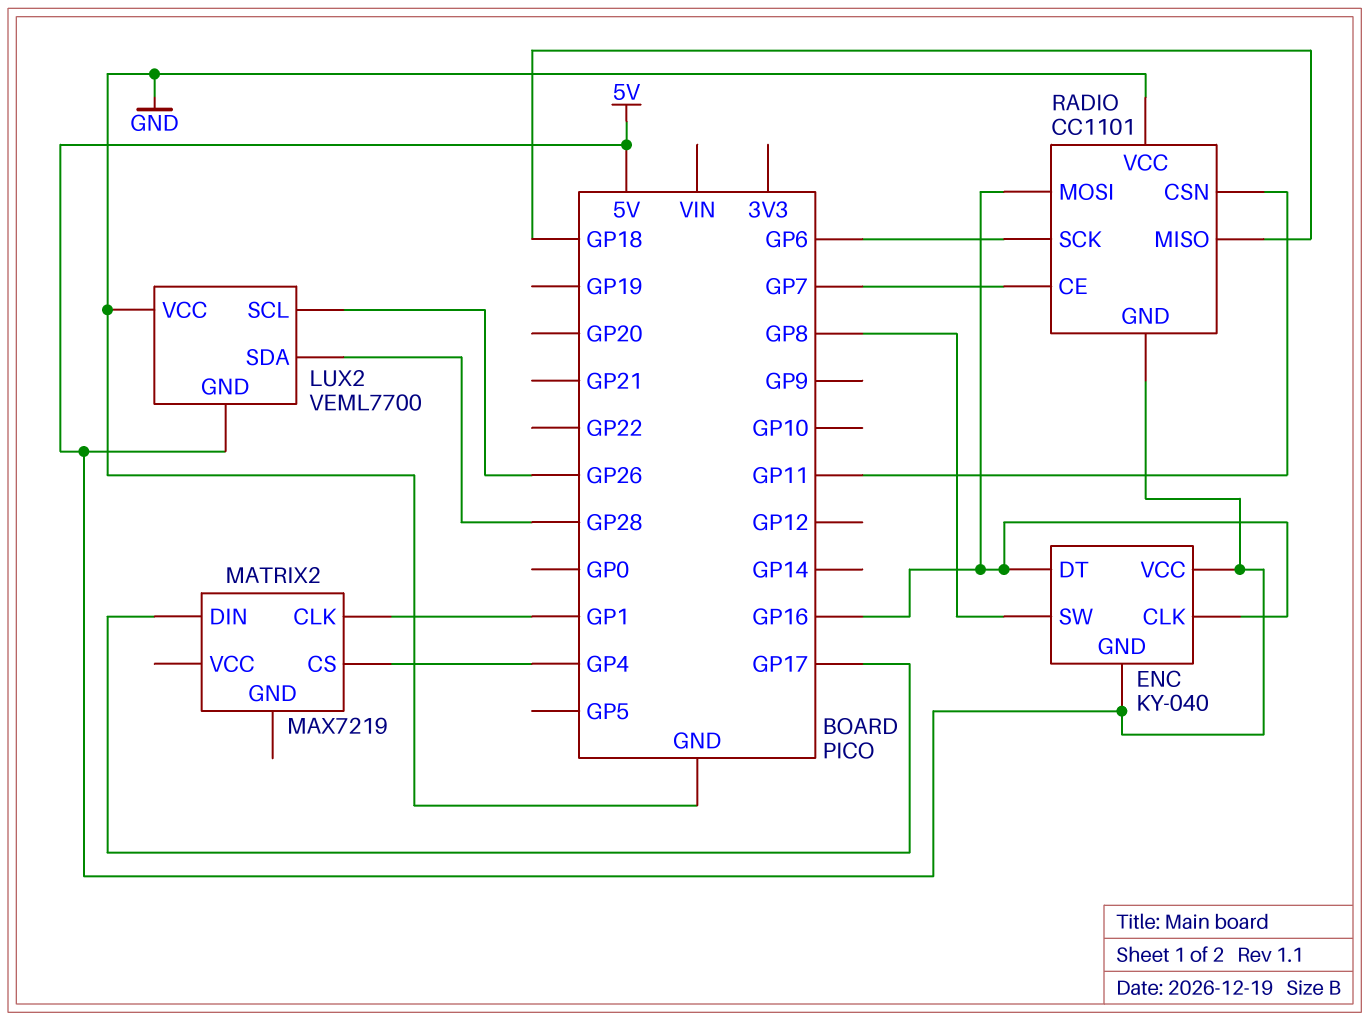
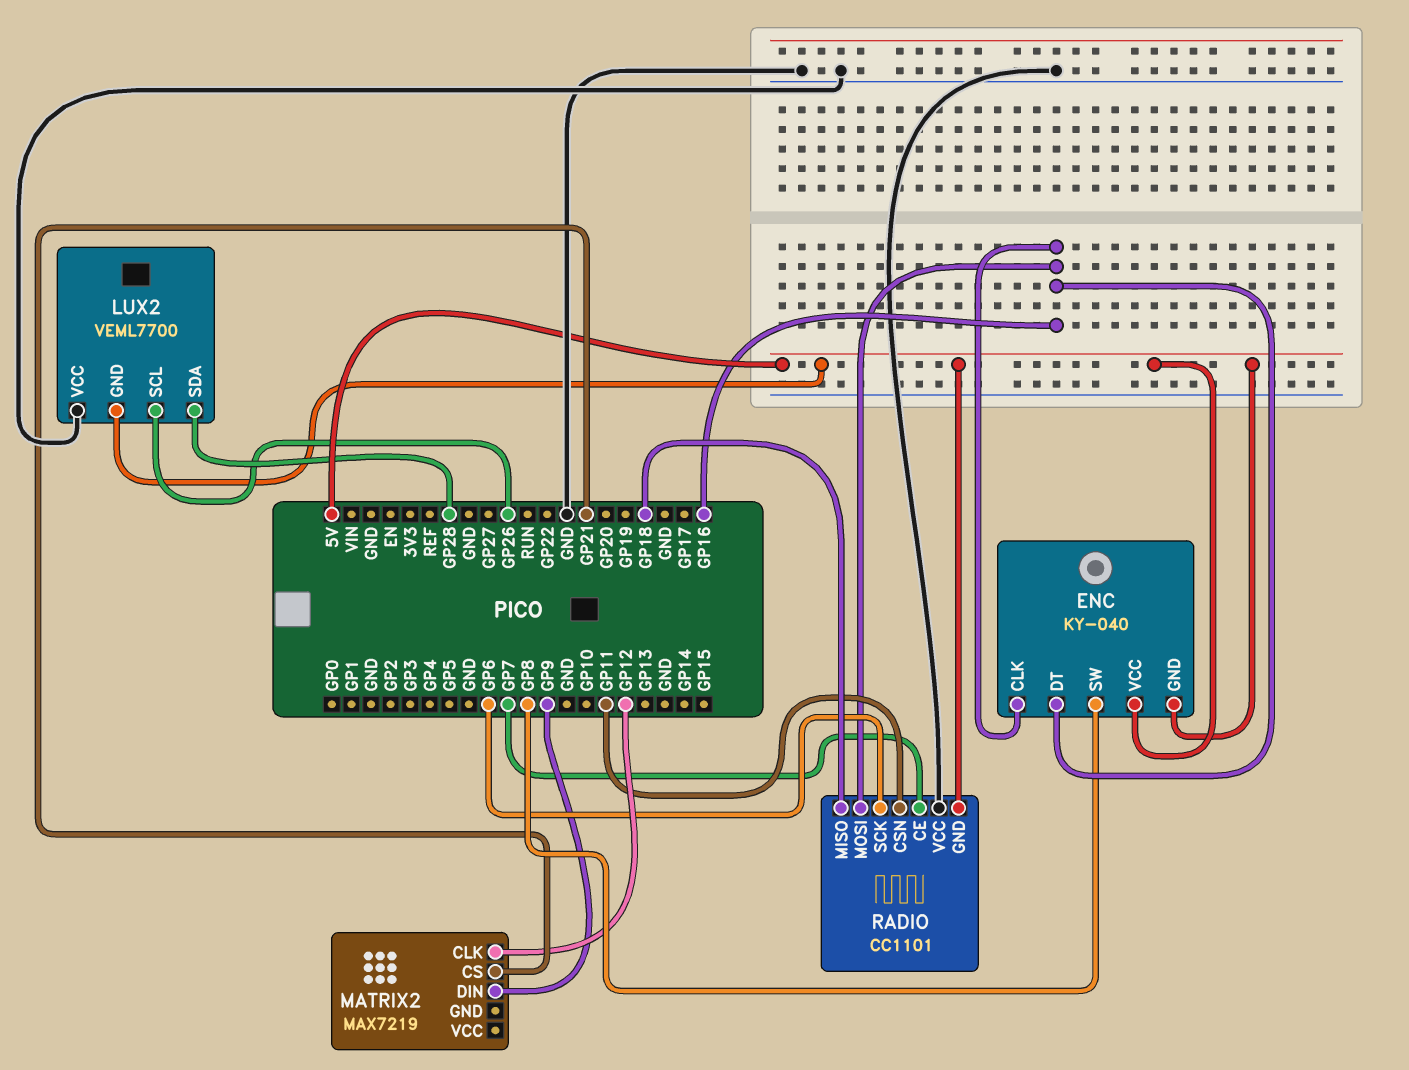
MATRIX2 pin CLK: GP1 -> GP12
MATRIX2 pin CS: GP4 -> GP21
MATRIX2 pin DIN: GP17 -> GP9

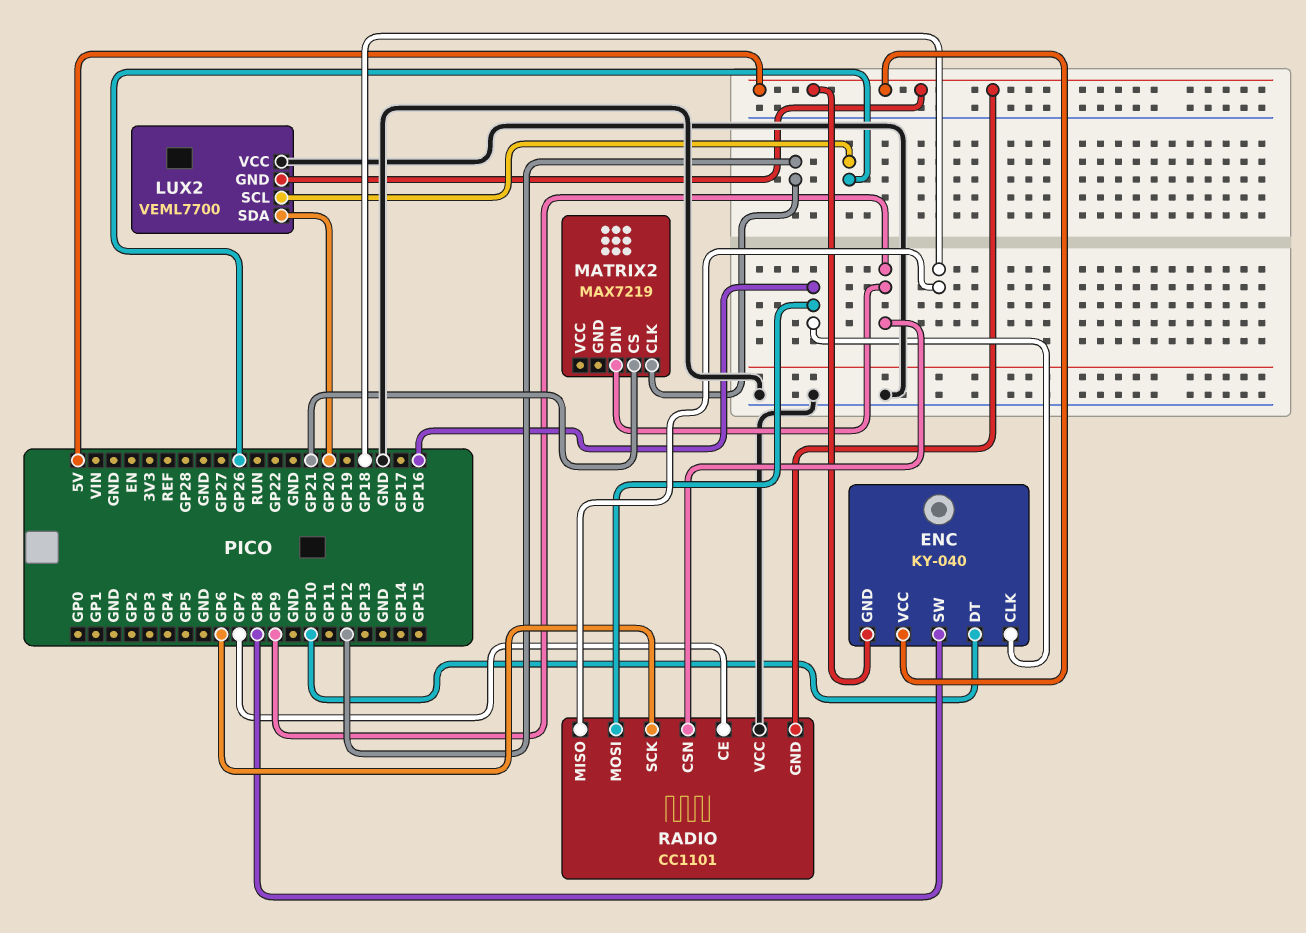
ENC pin DT: GP16 -> GP10
LUX2 pin SDA: GP28 -> GP20
RADIO pin CSN: GP11 -> GP9

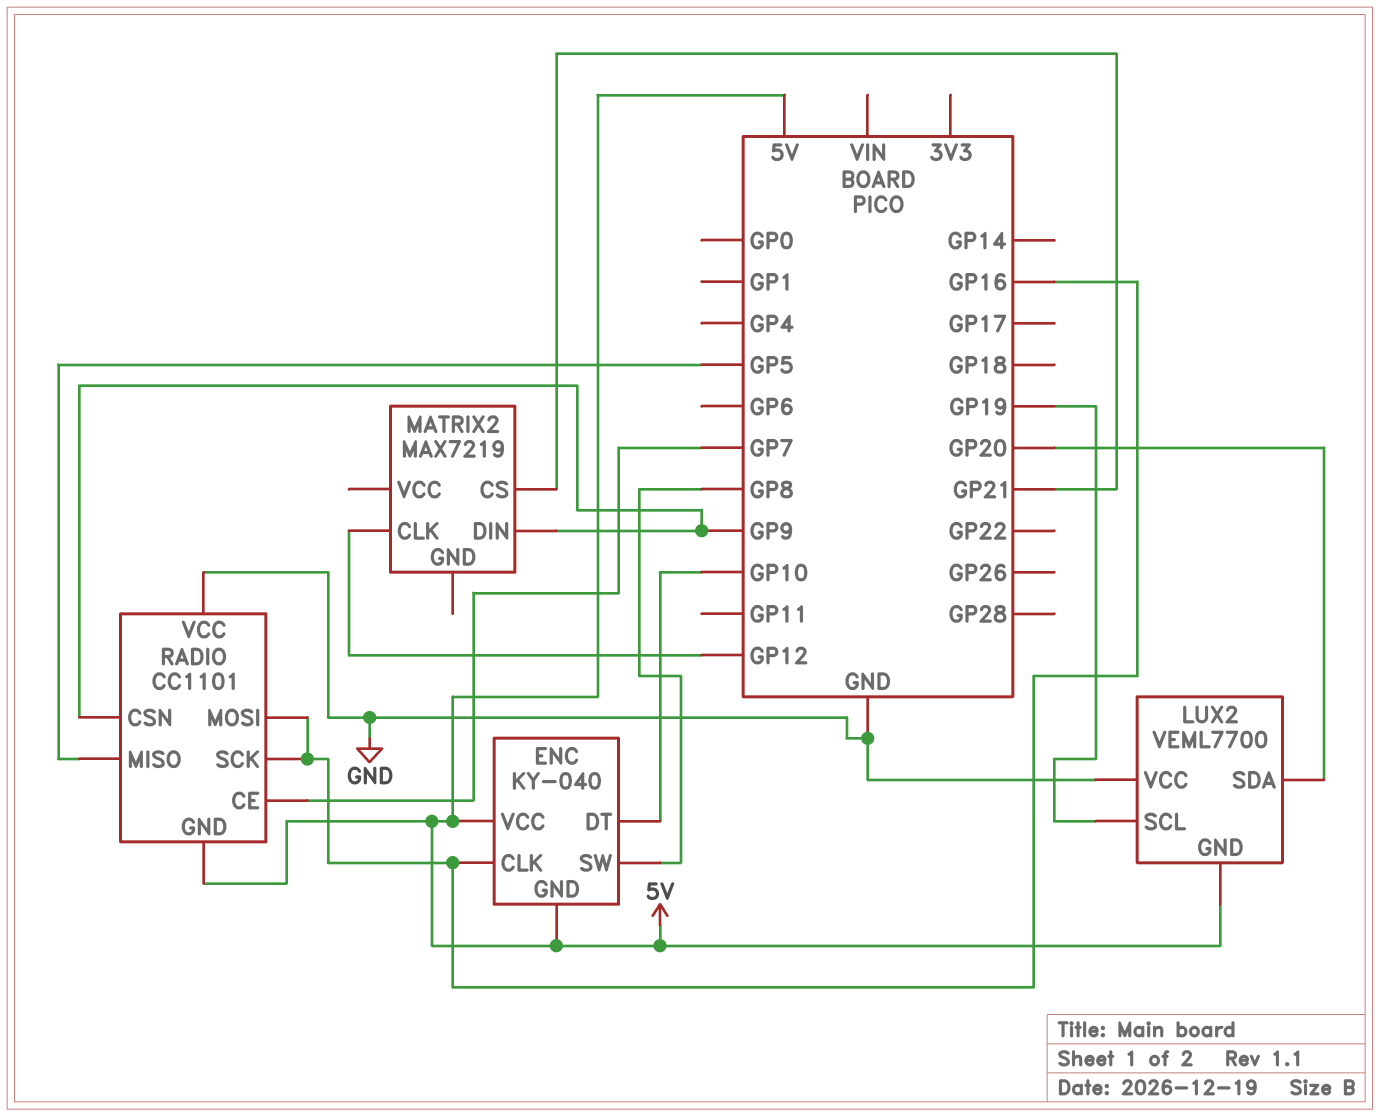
LUX2 pin SCL: GP26 -> GP19
RADIO pin MISO: GP18 -> GP5
RADIO pin SCK: GP6 -> GP16

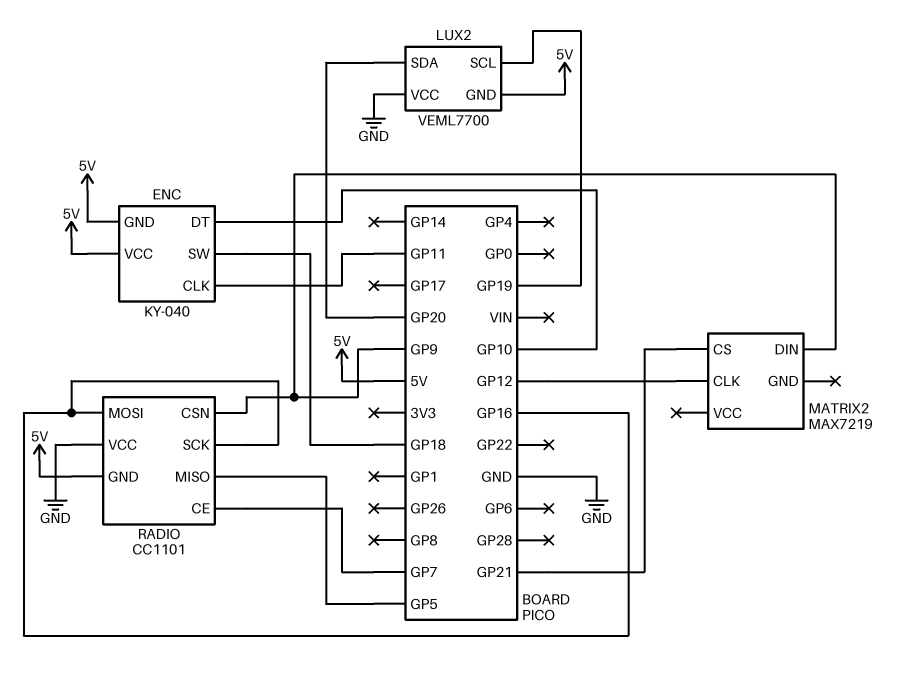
ENC pin CLK: GP16 -> GP11
ENC pin SW: GP8 -> GP18

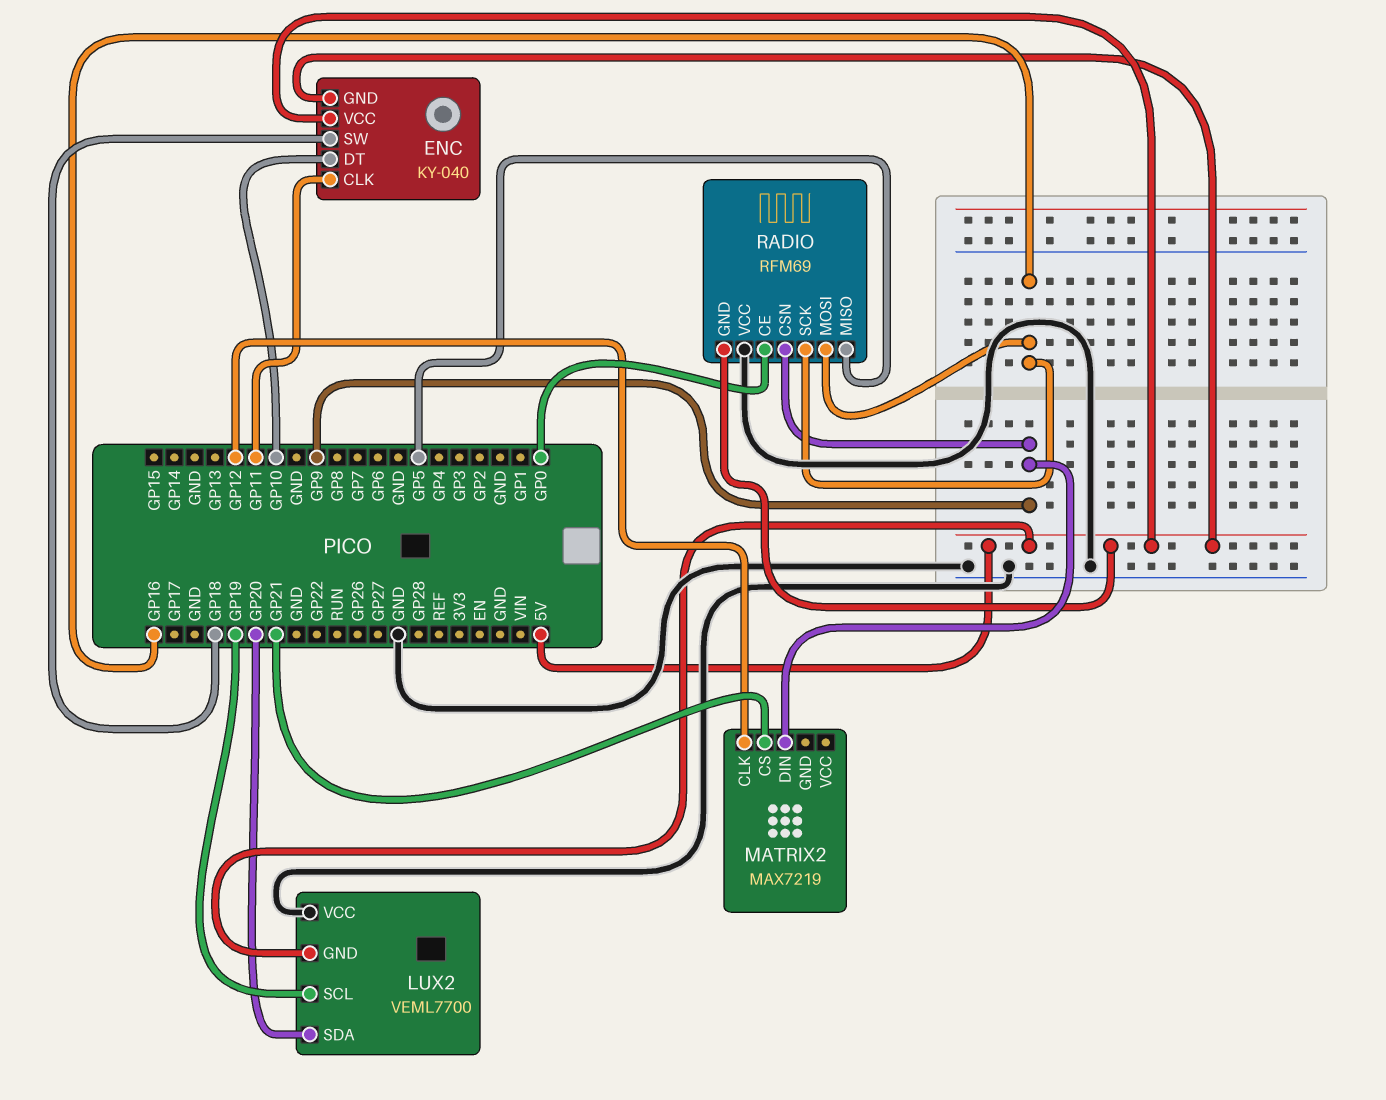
RADIO: CC1101 -> RFM69
RADIO pin CE: GP7 -> GP0

